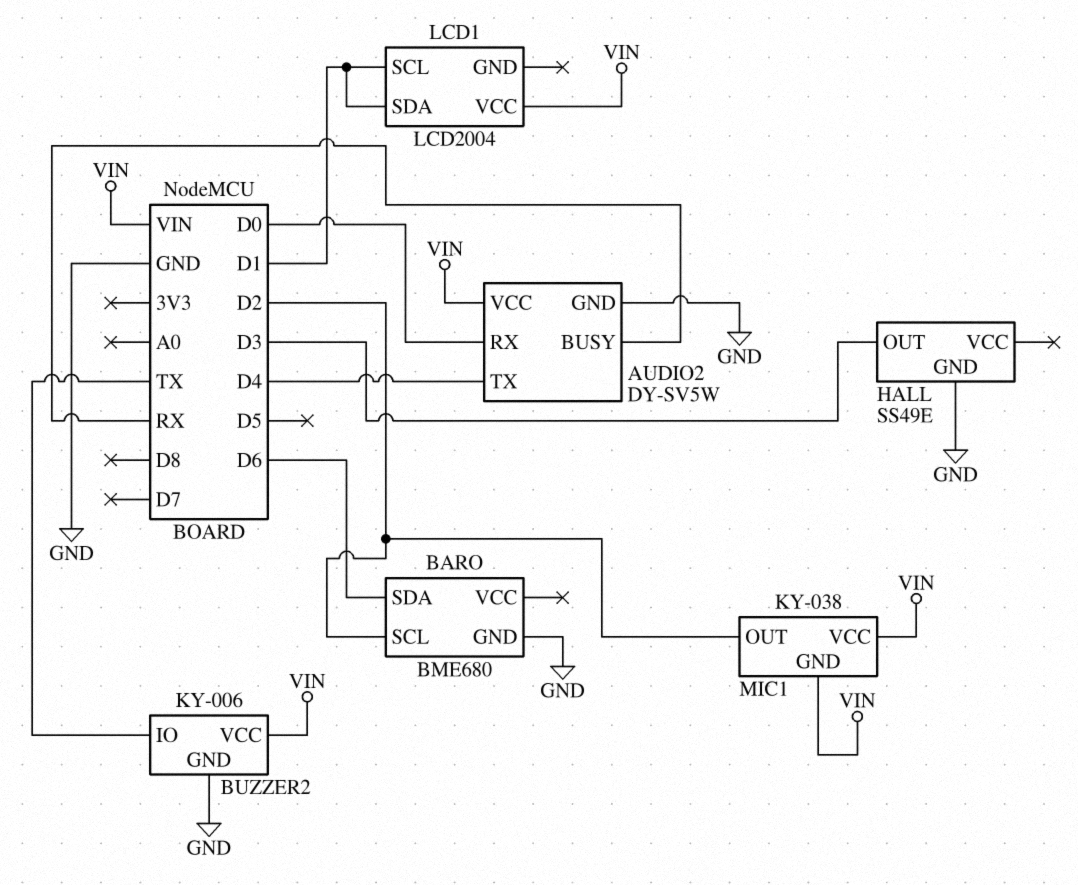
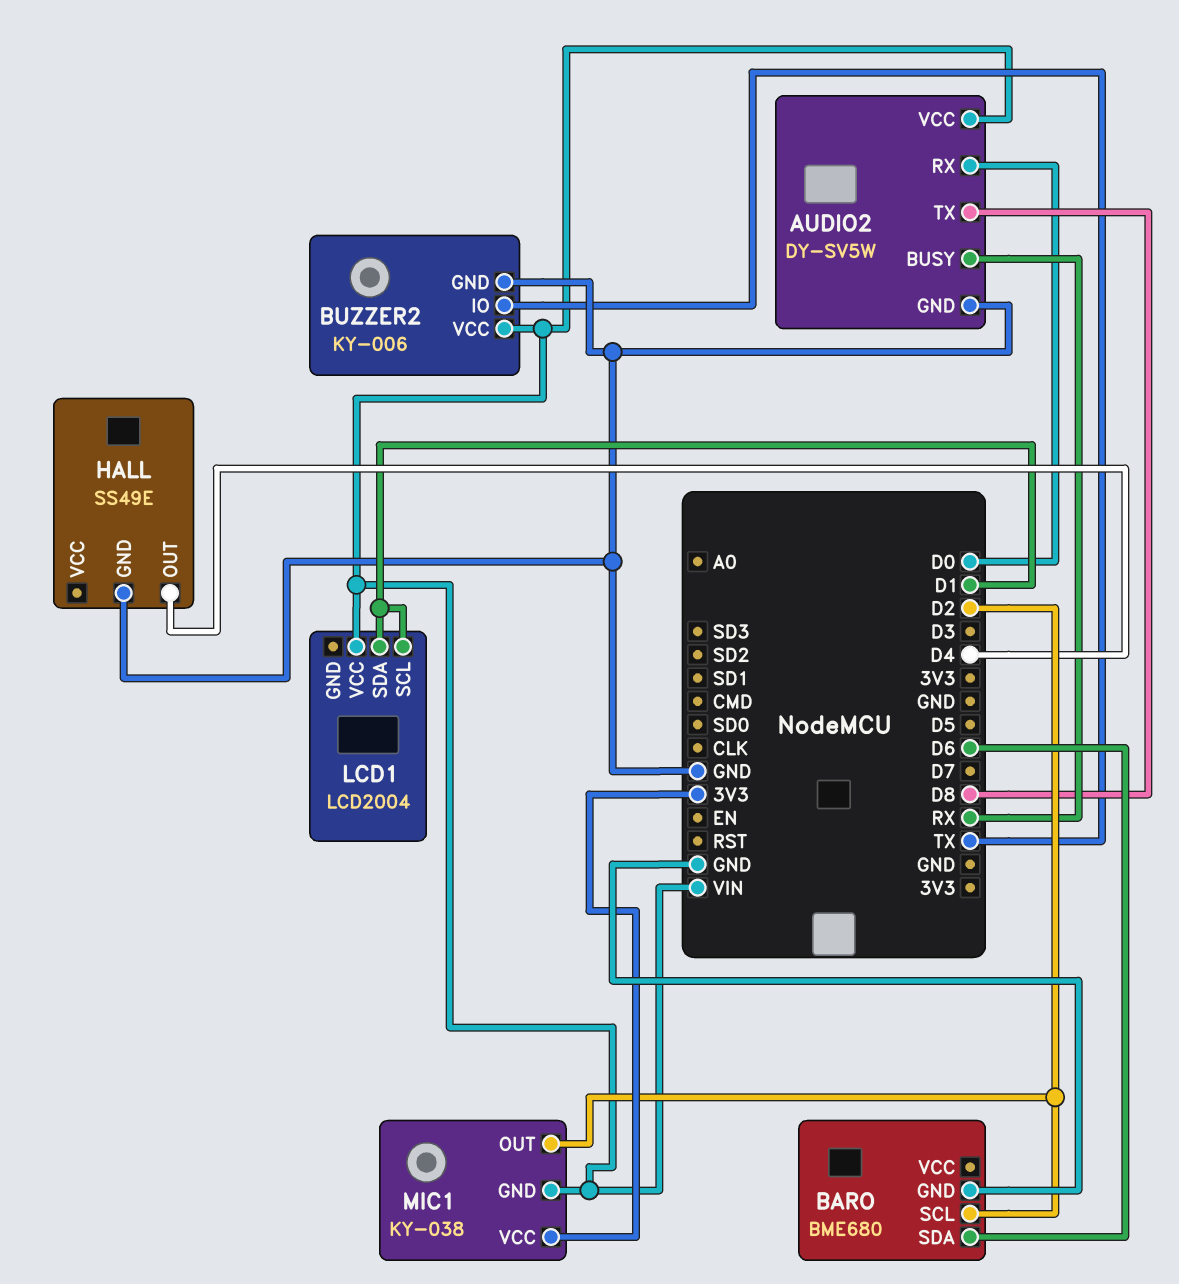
AUDIO2 pin TX: D4 -> D8
HALL pin OUT: D3 -> D4
MIC1 pin VCC: VIN -> 3V3

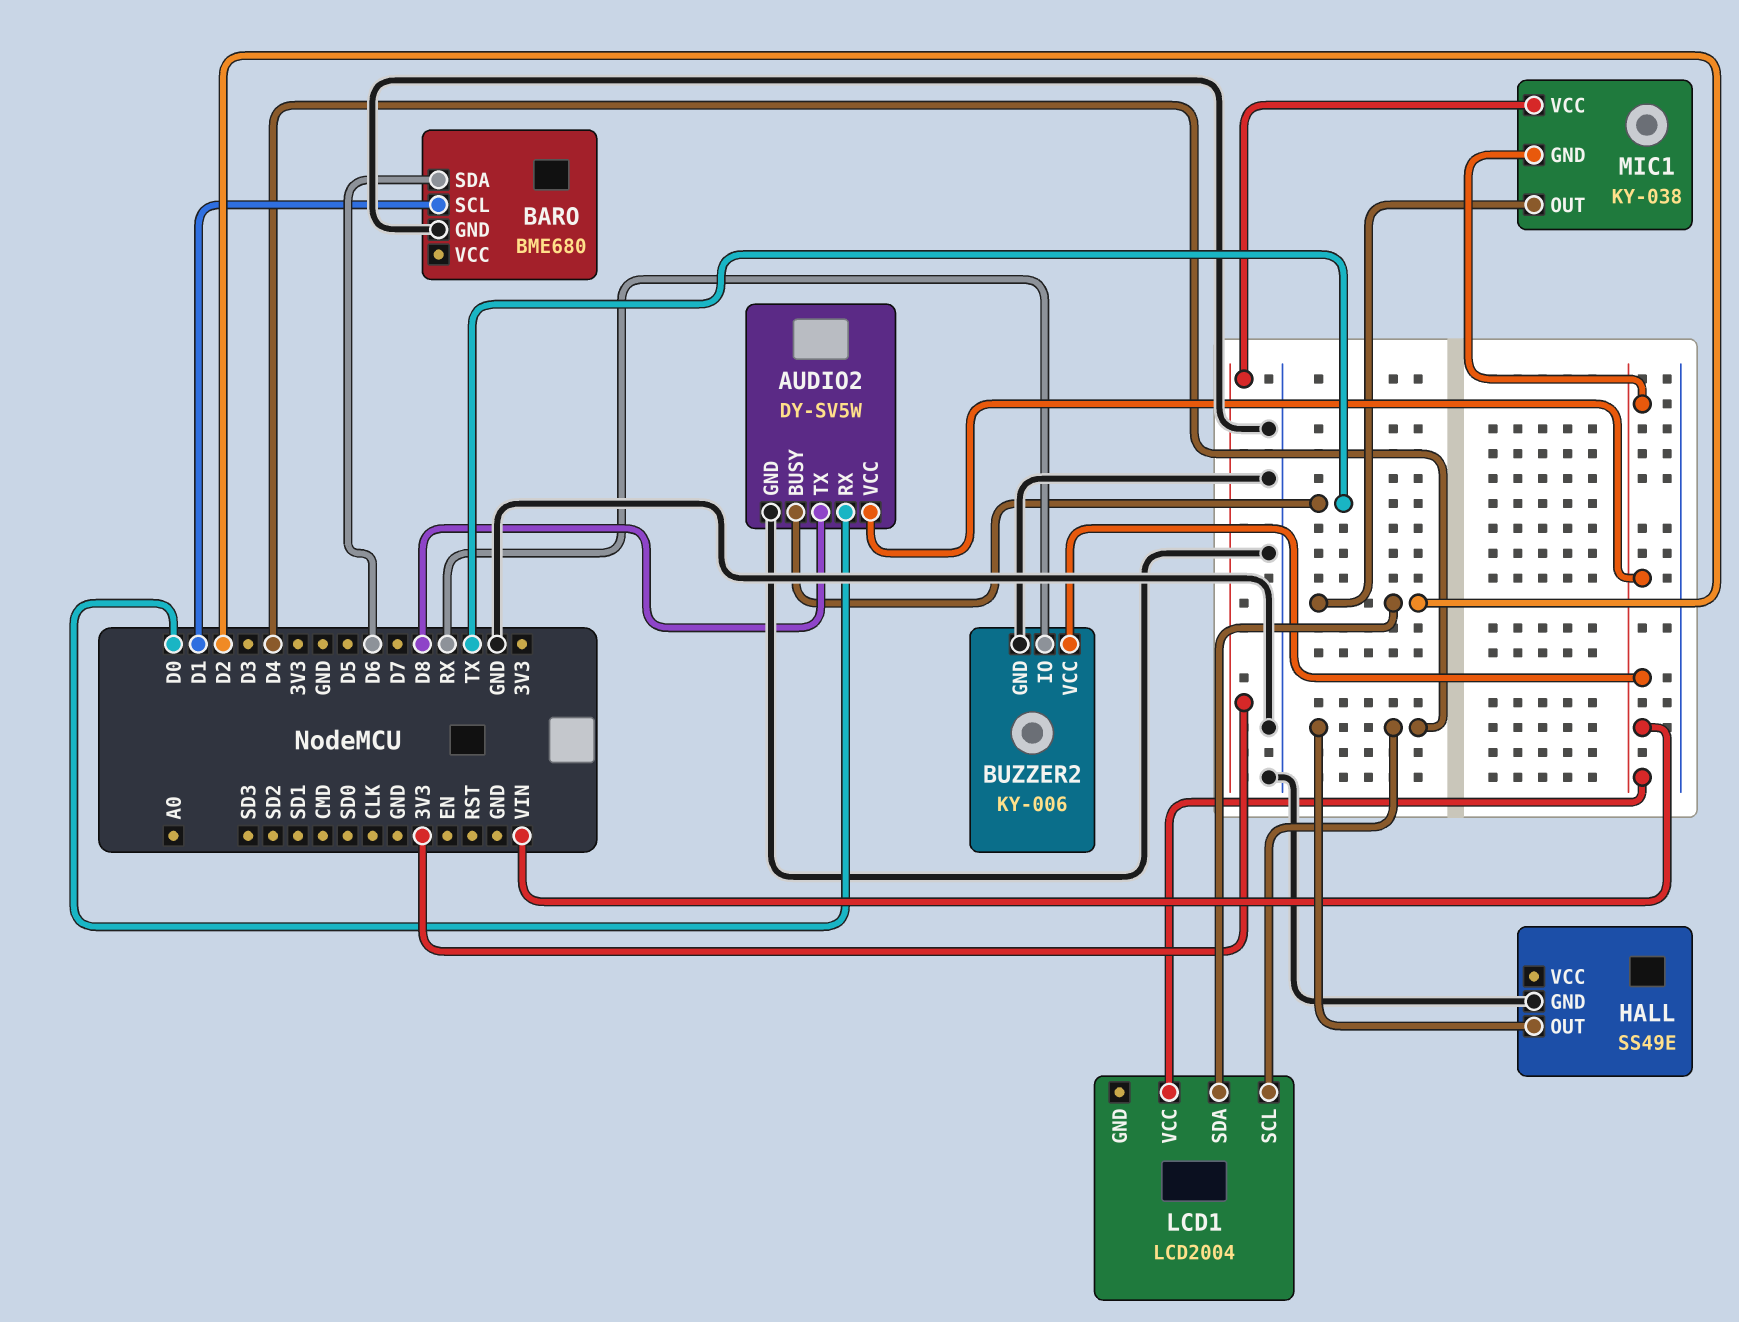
AUDIO2 pin BUSY: RX -> TX
BARO pin SCL: D2 -> D1
BUZZER2 pin IO: TX -> RX
LCD1 pin SCL: D1 -> D4
LCD1 pin SDA: D1 -> D2

